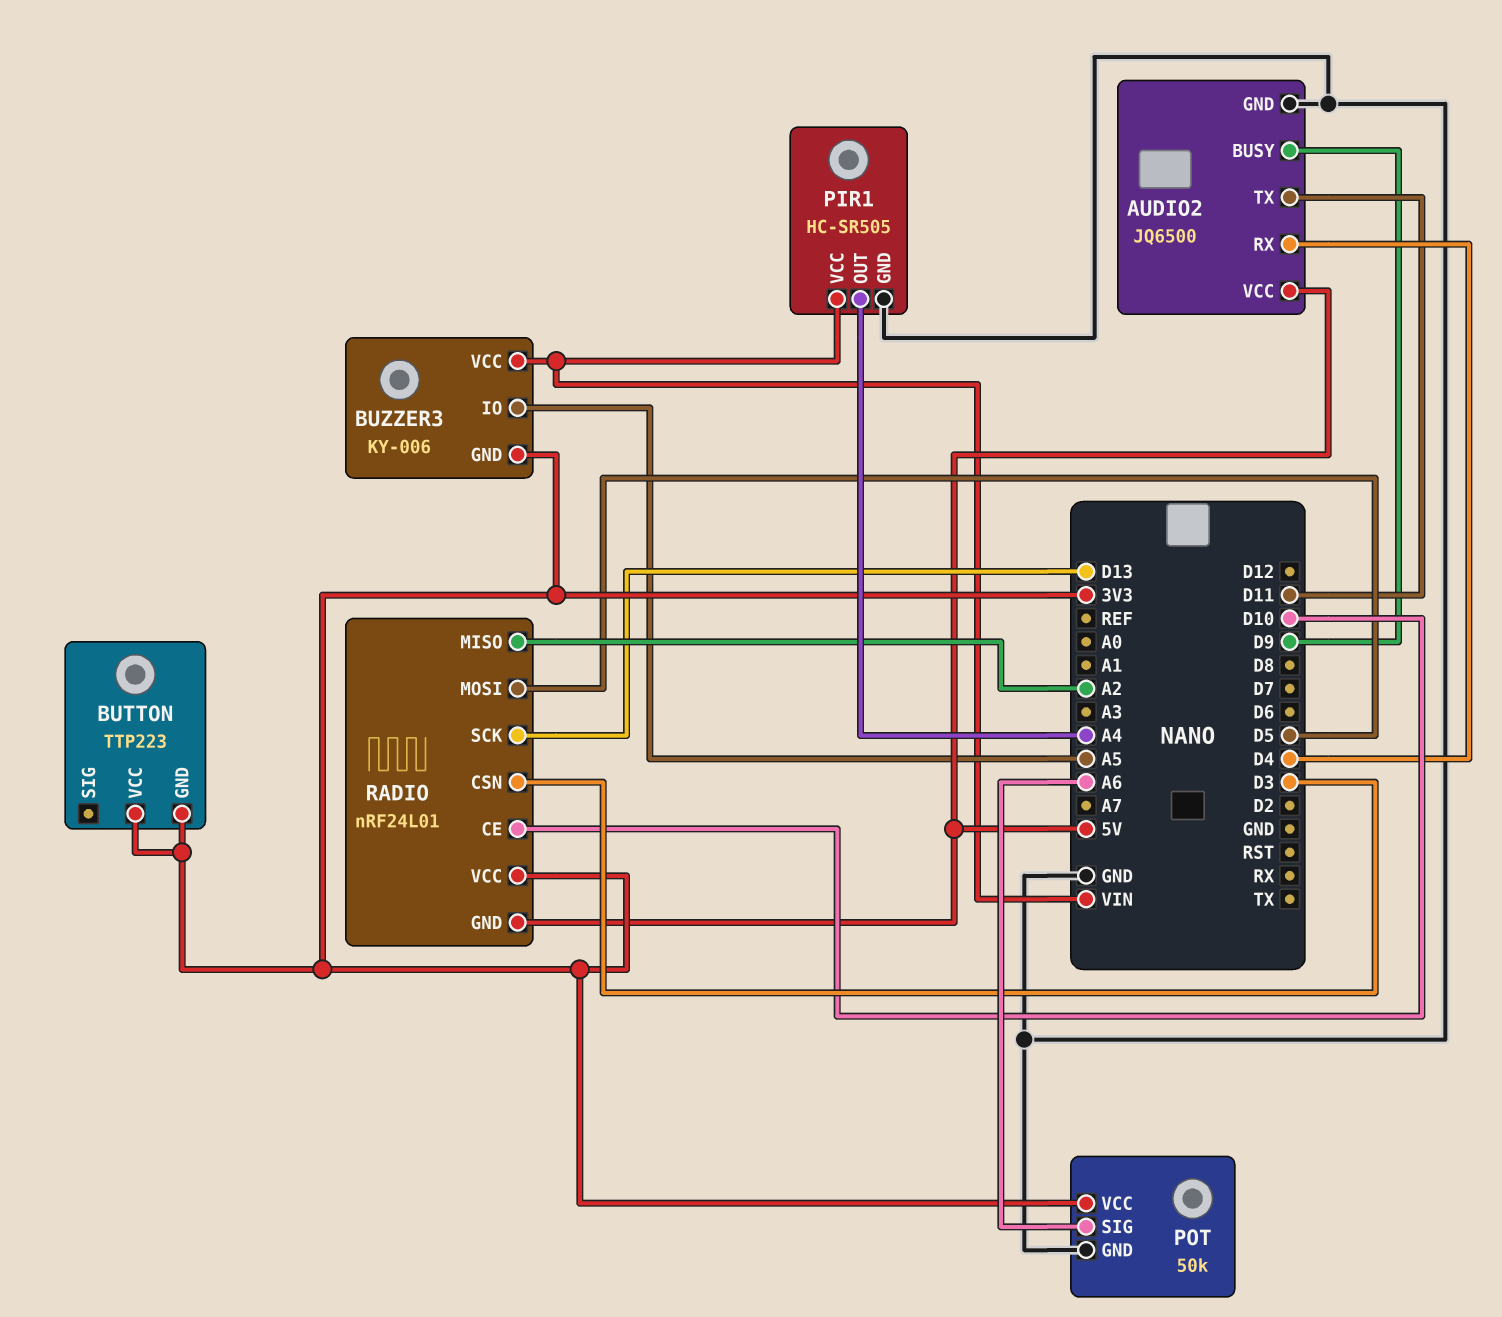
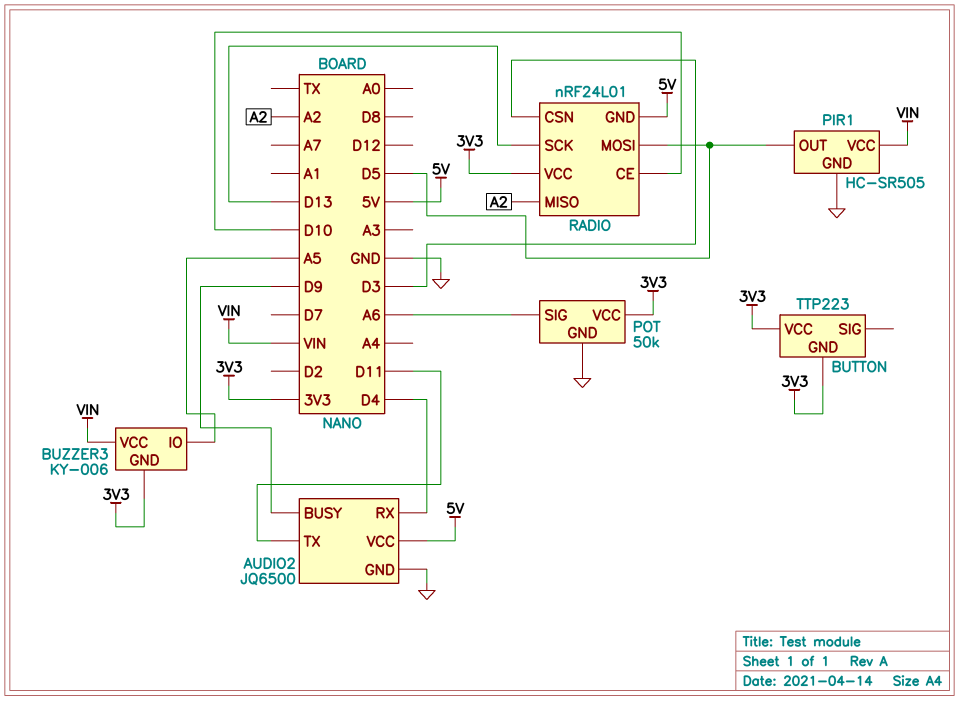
PIR1 pin OUT: A4 -> D5

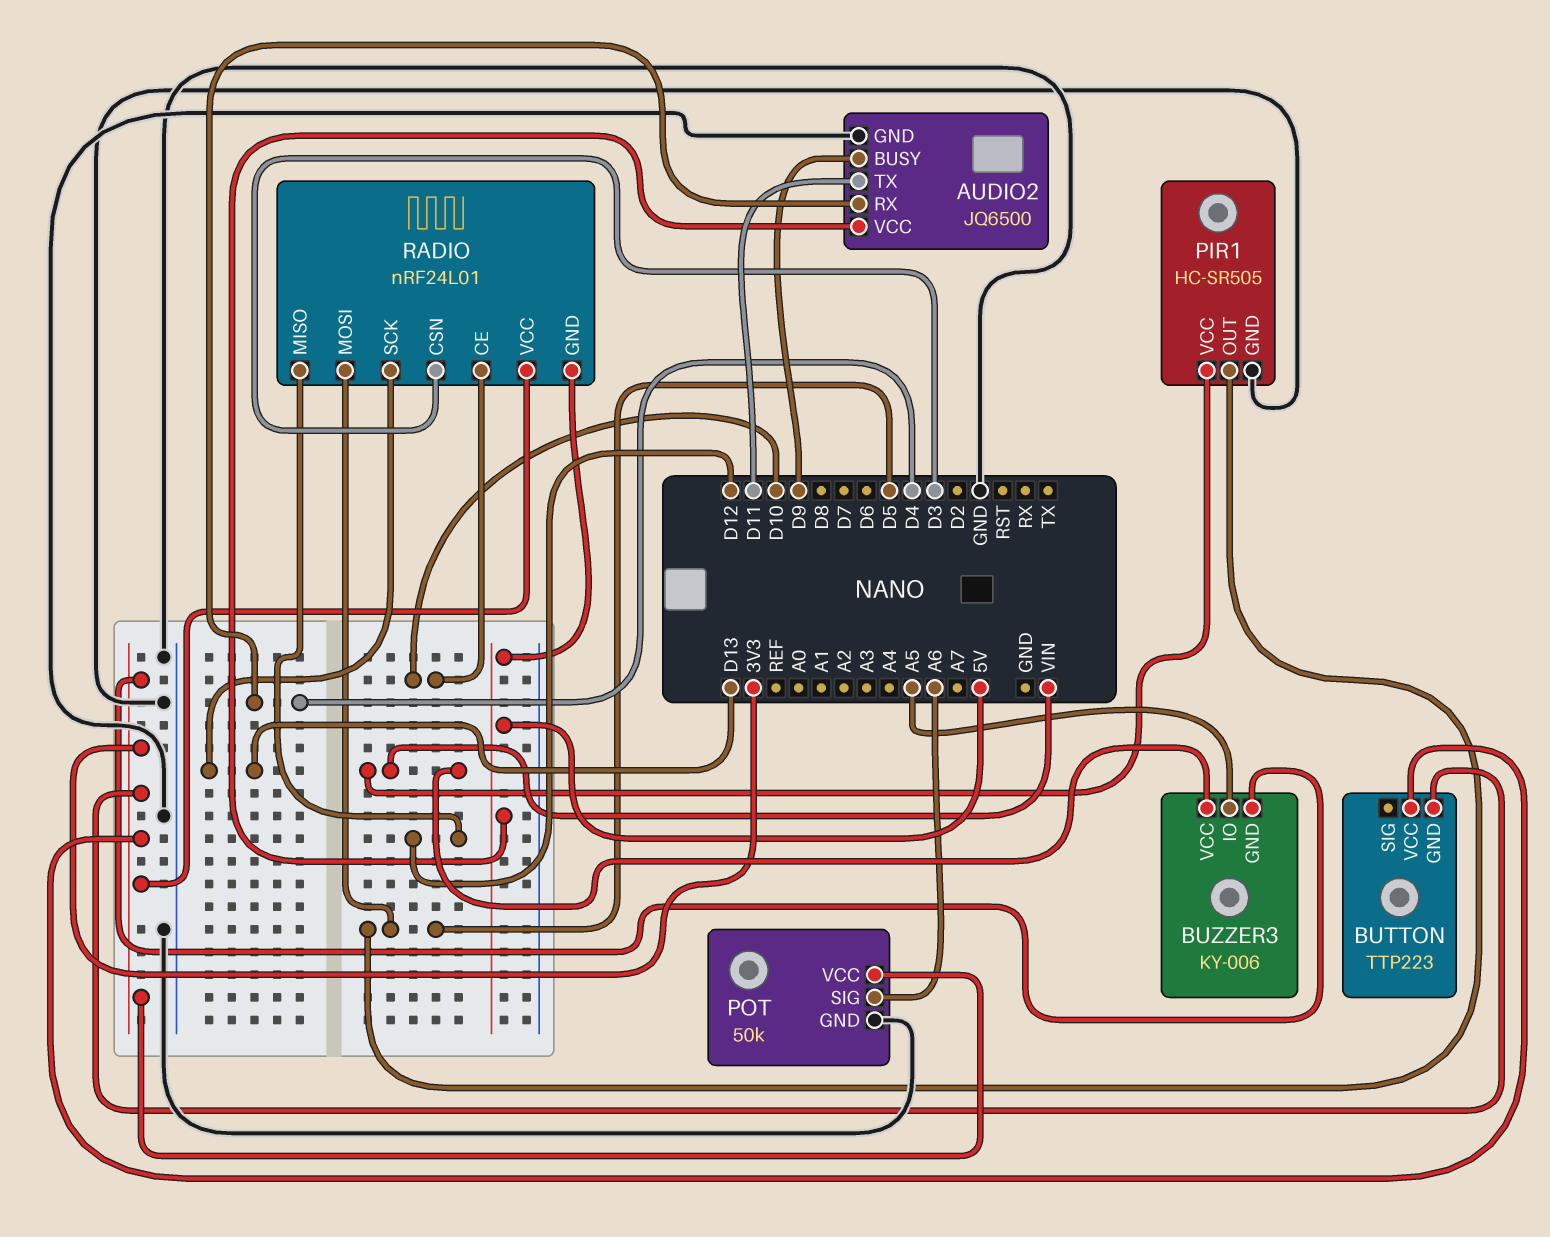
RADIO pin MISO: A2 -> D12

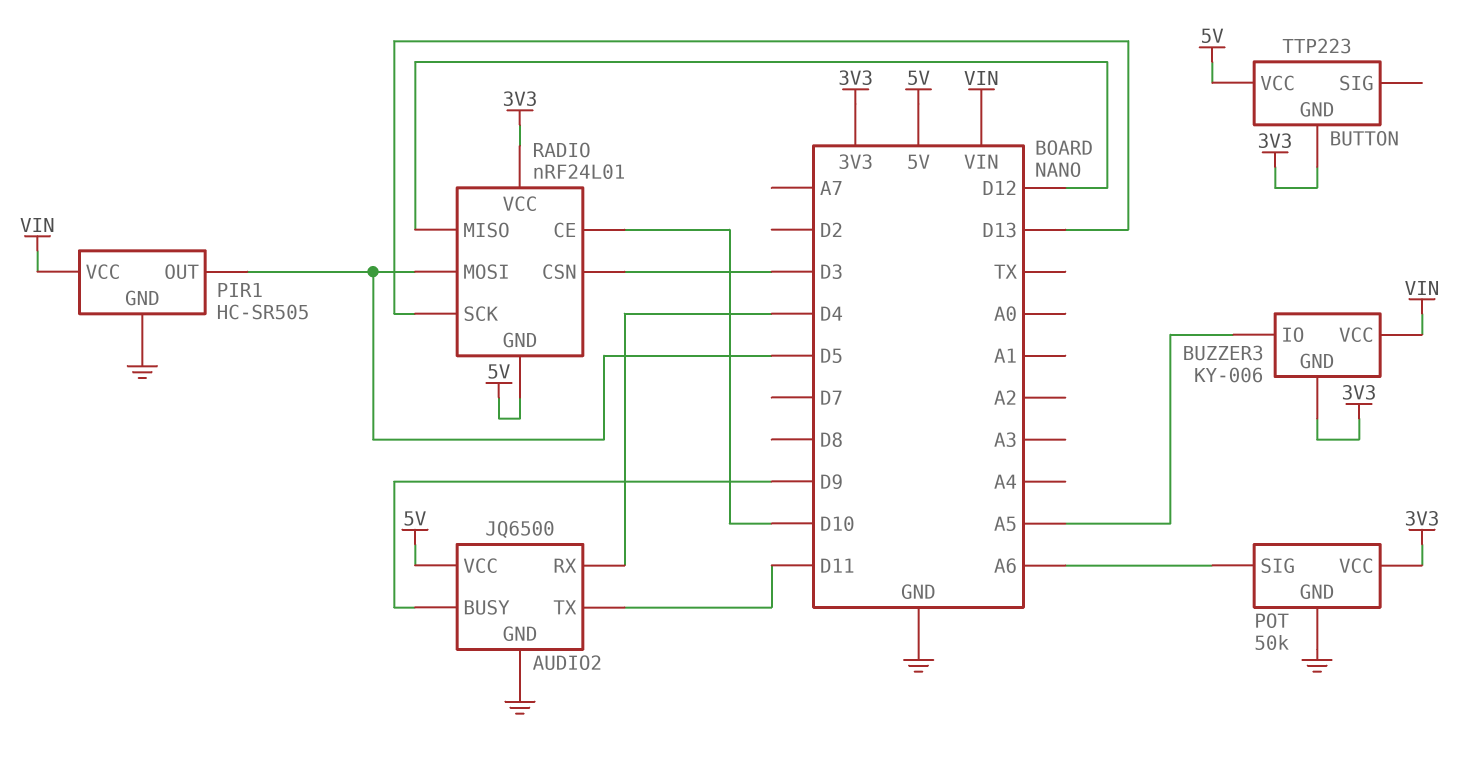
BUTTON pin VCC: 3V3 -> 5V

